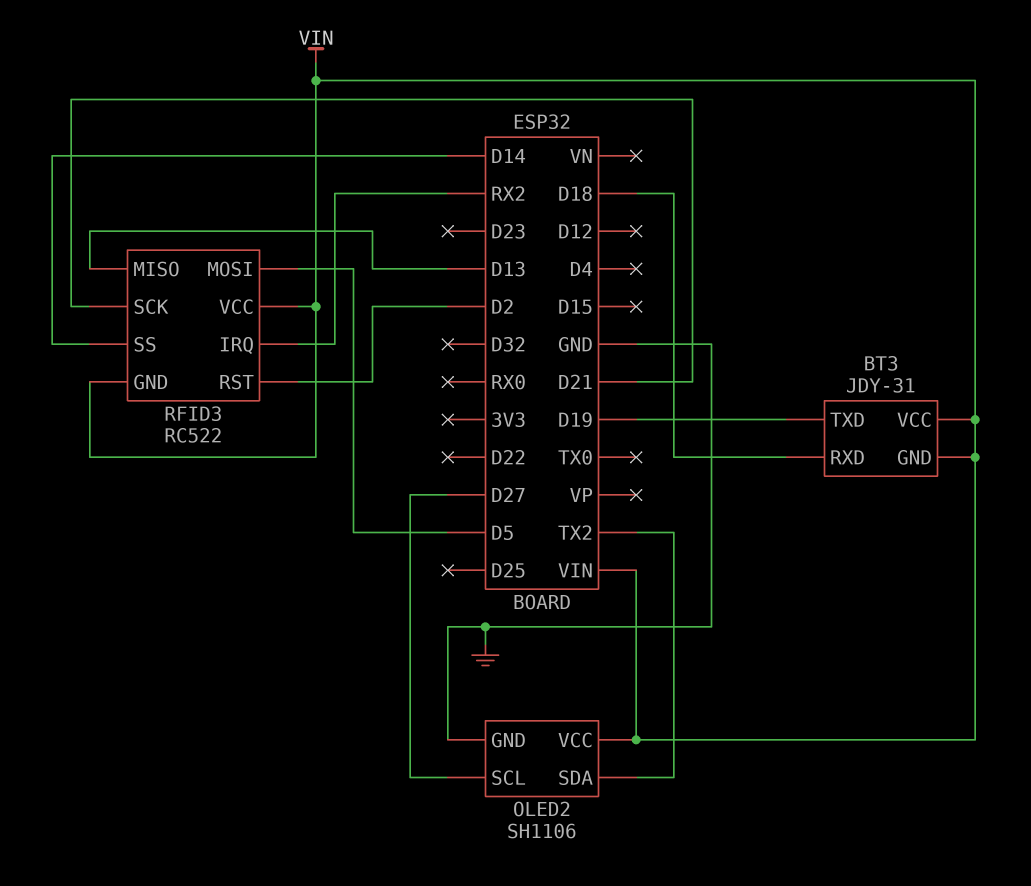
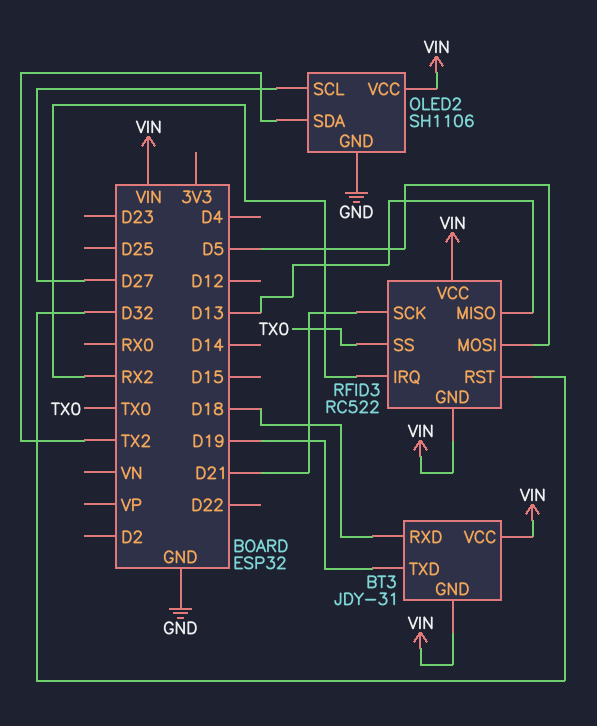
RFID3 pin RST: D2 -> D32
RFID3 pin SS: D14 -> TX0

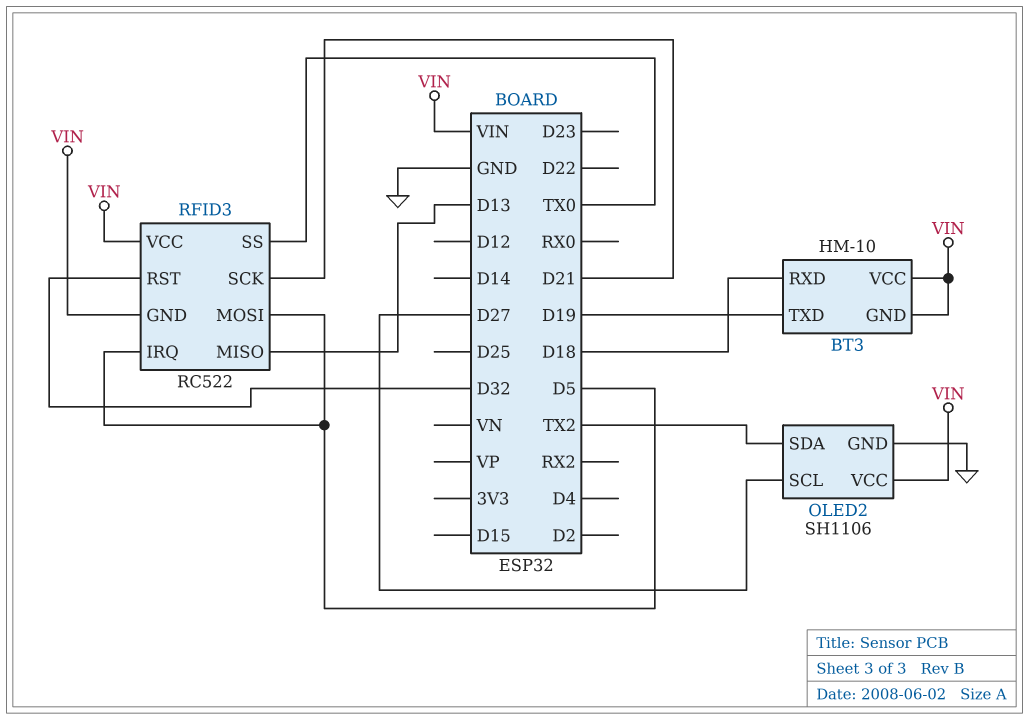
BT3: JDY-31 -> HM-10
RFID3 pin IRQ: RX2 -> D5

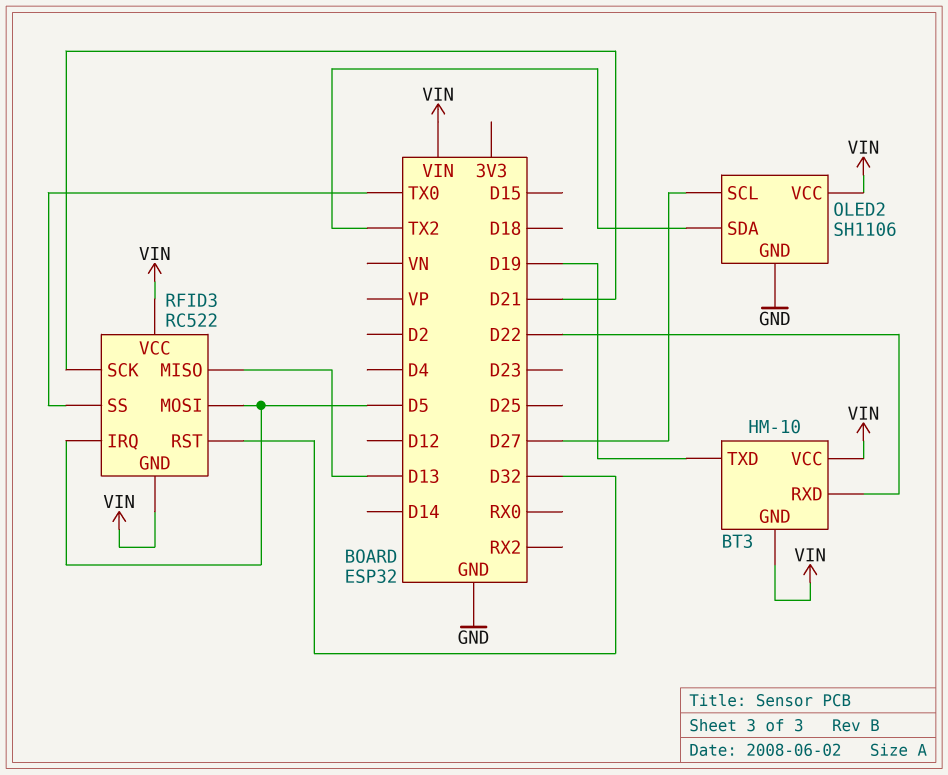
BT3 pin RXD: D18 -> D22

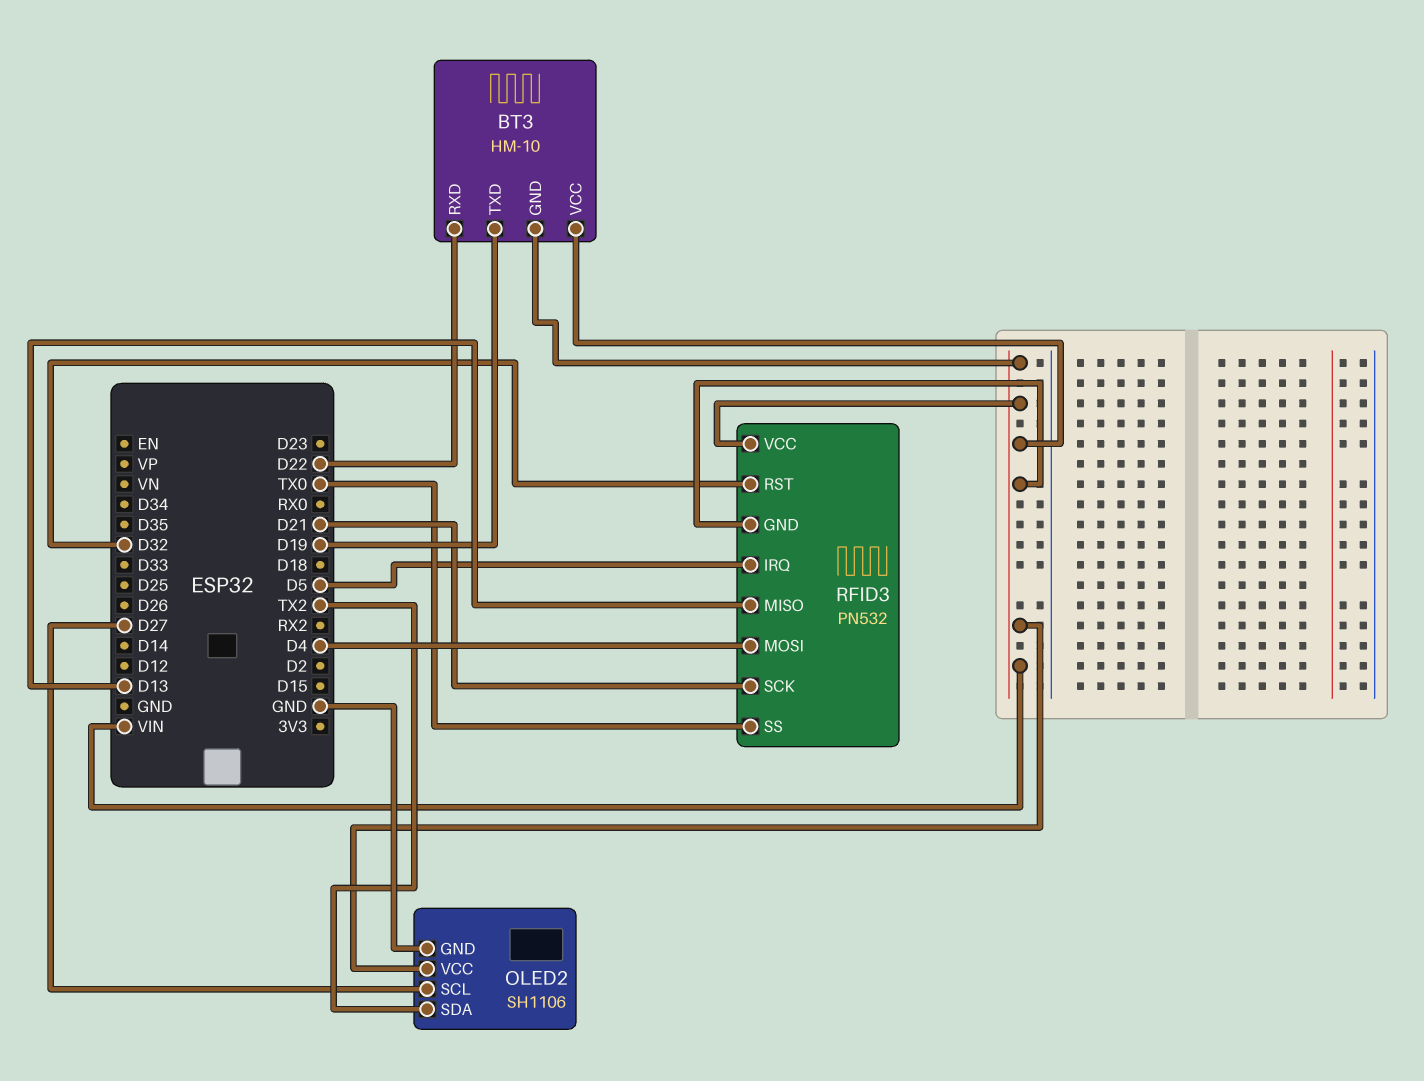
RFID3: RC522 -> PN532
RFID3 pin MOSI: D5 -> D4

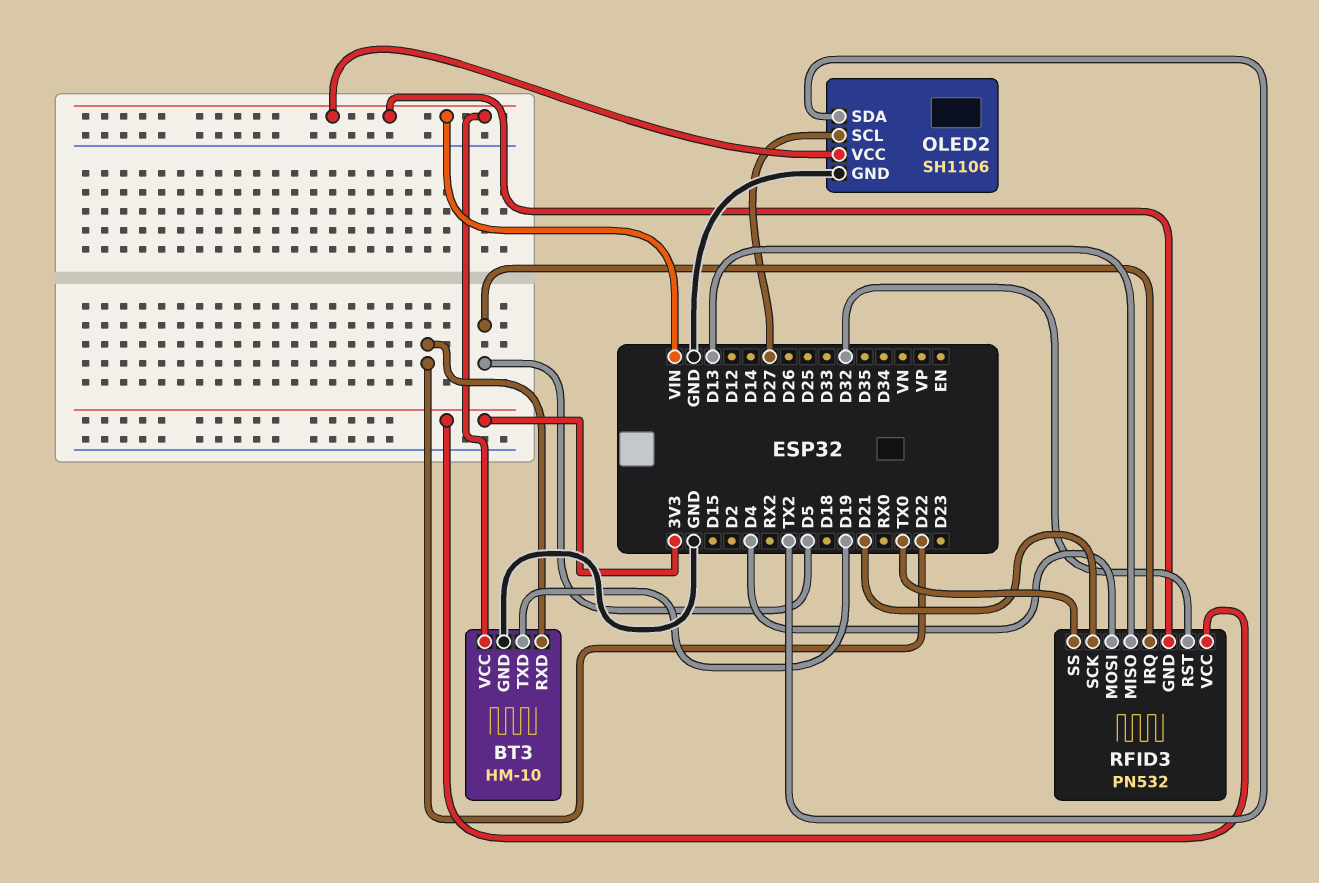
BT3 pin GND: VIN -> GND
RFID3 pin VCC: VIN -> 3V3

